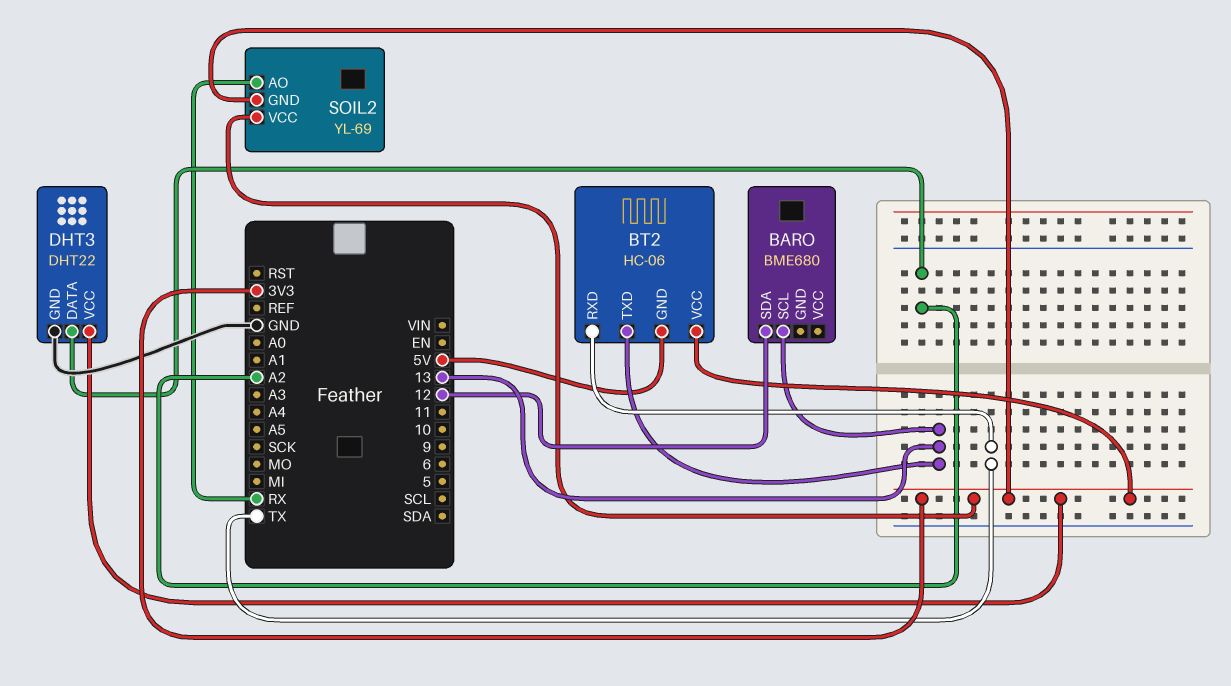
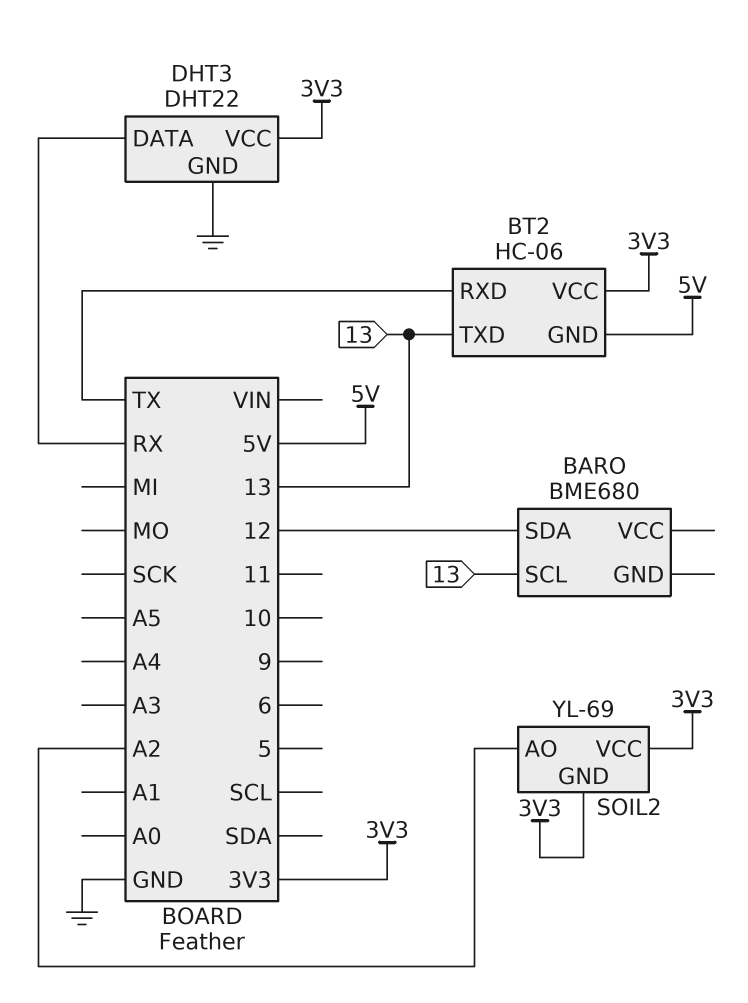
DHT3 pin DATA: A2 -> RX
SOIL2 pin AO: RX -> A2

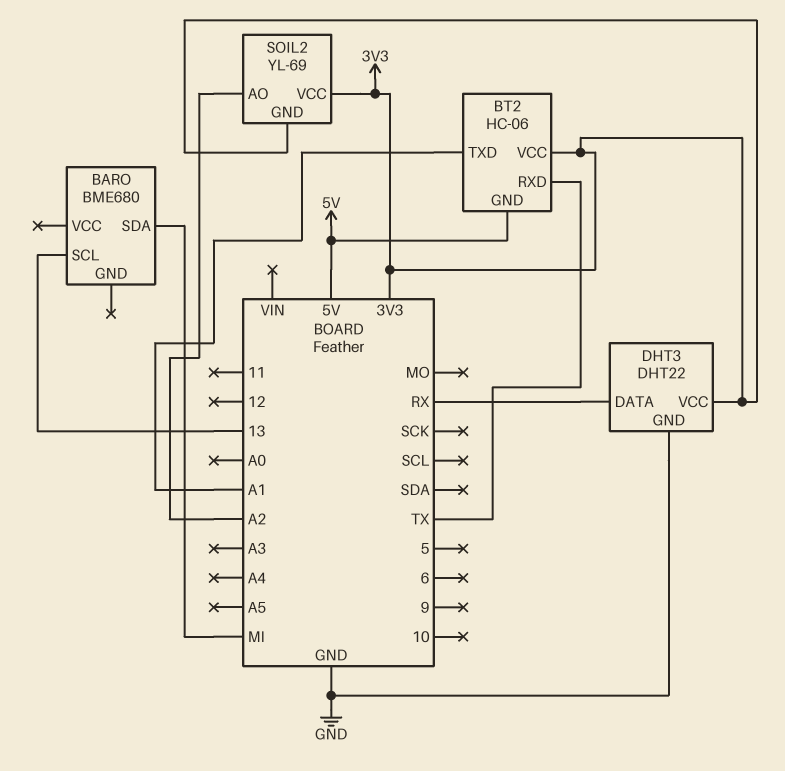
BARO pin SDA: 12 -> MI
BT2 pin TXD: 13 -> A1

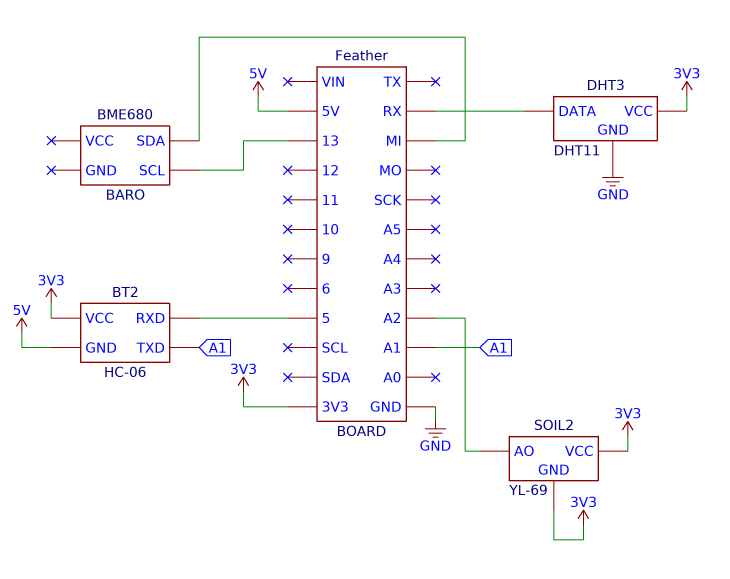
BT2 pin RXD: TX -> 5
DHT3: DHT22 -> DHT11

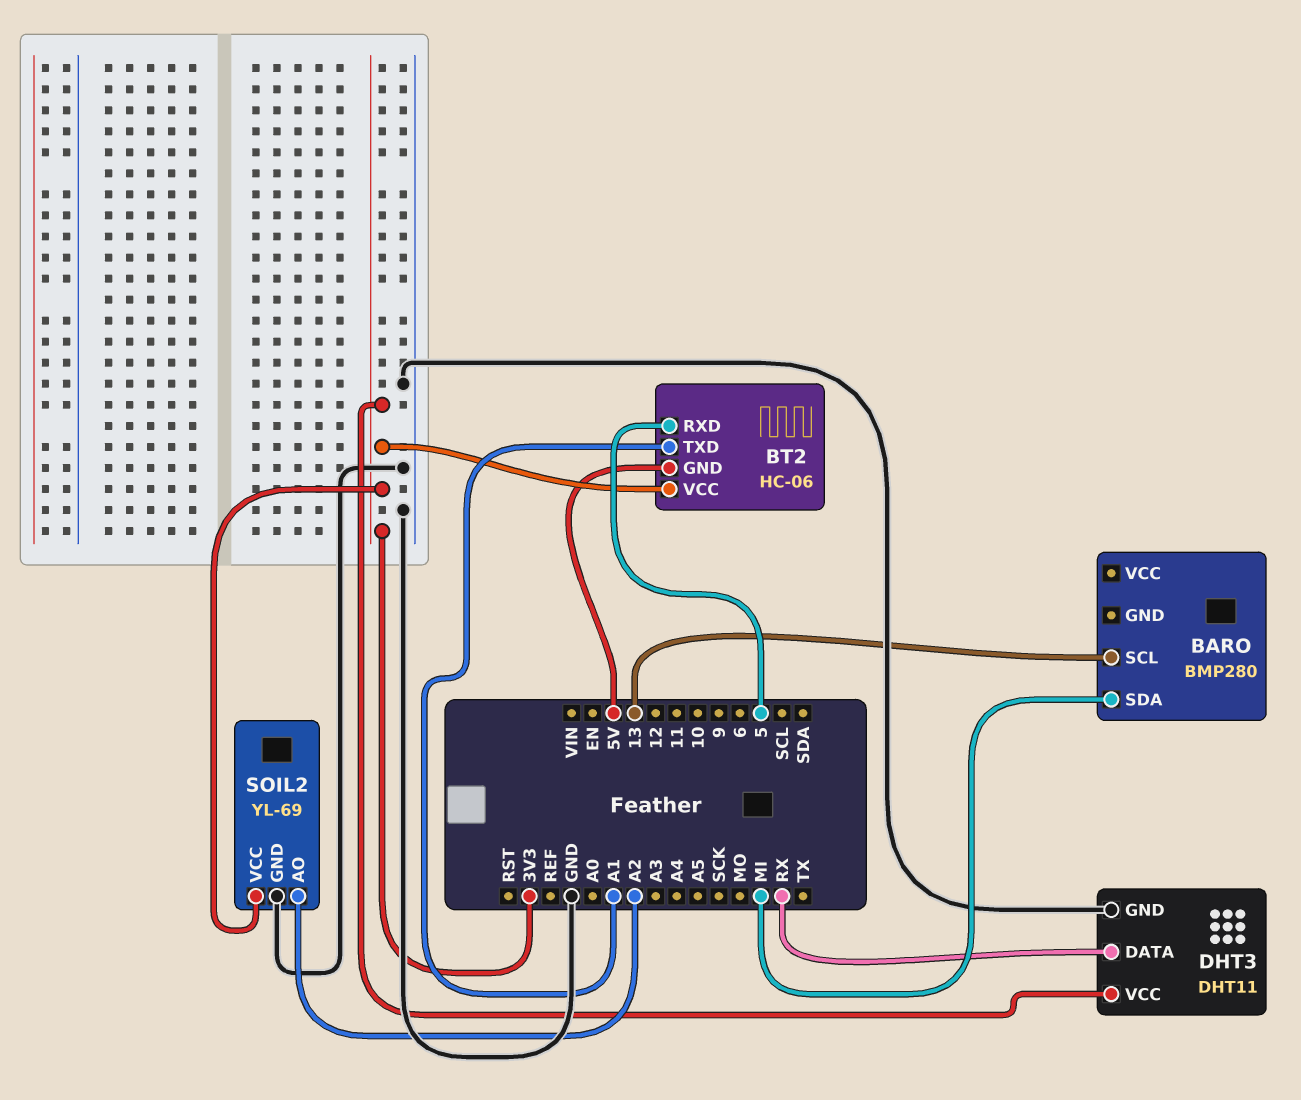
BARO: BME680 -> BMP280
SOIL2 pin GND: 3V3 -> GND

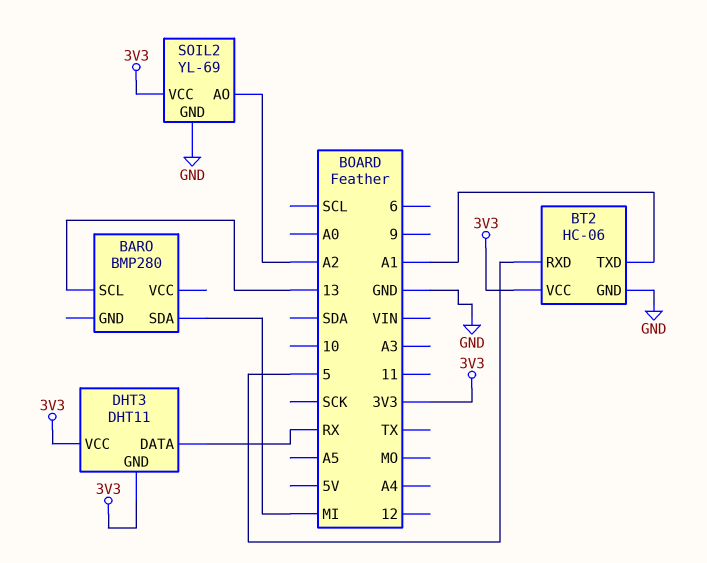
BT2 pin GND: 5V -> GND
DHT3 pin GND: GND -> 3V3

